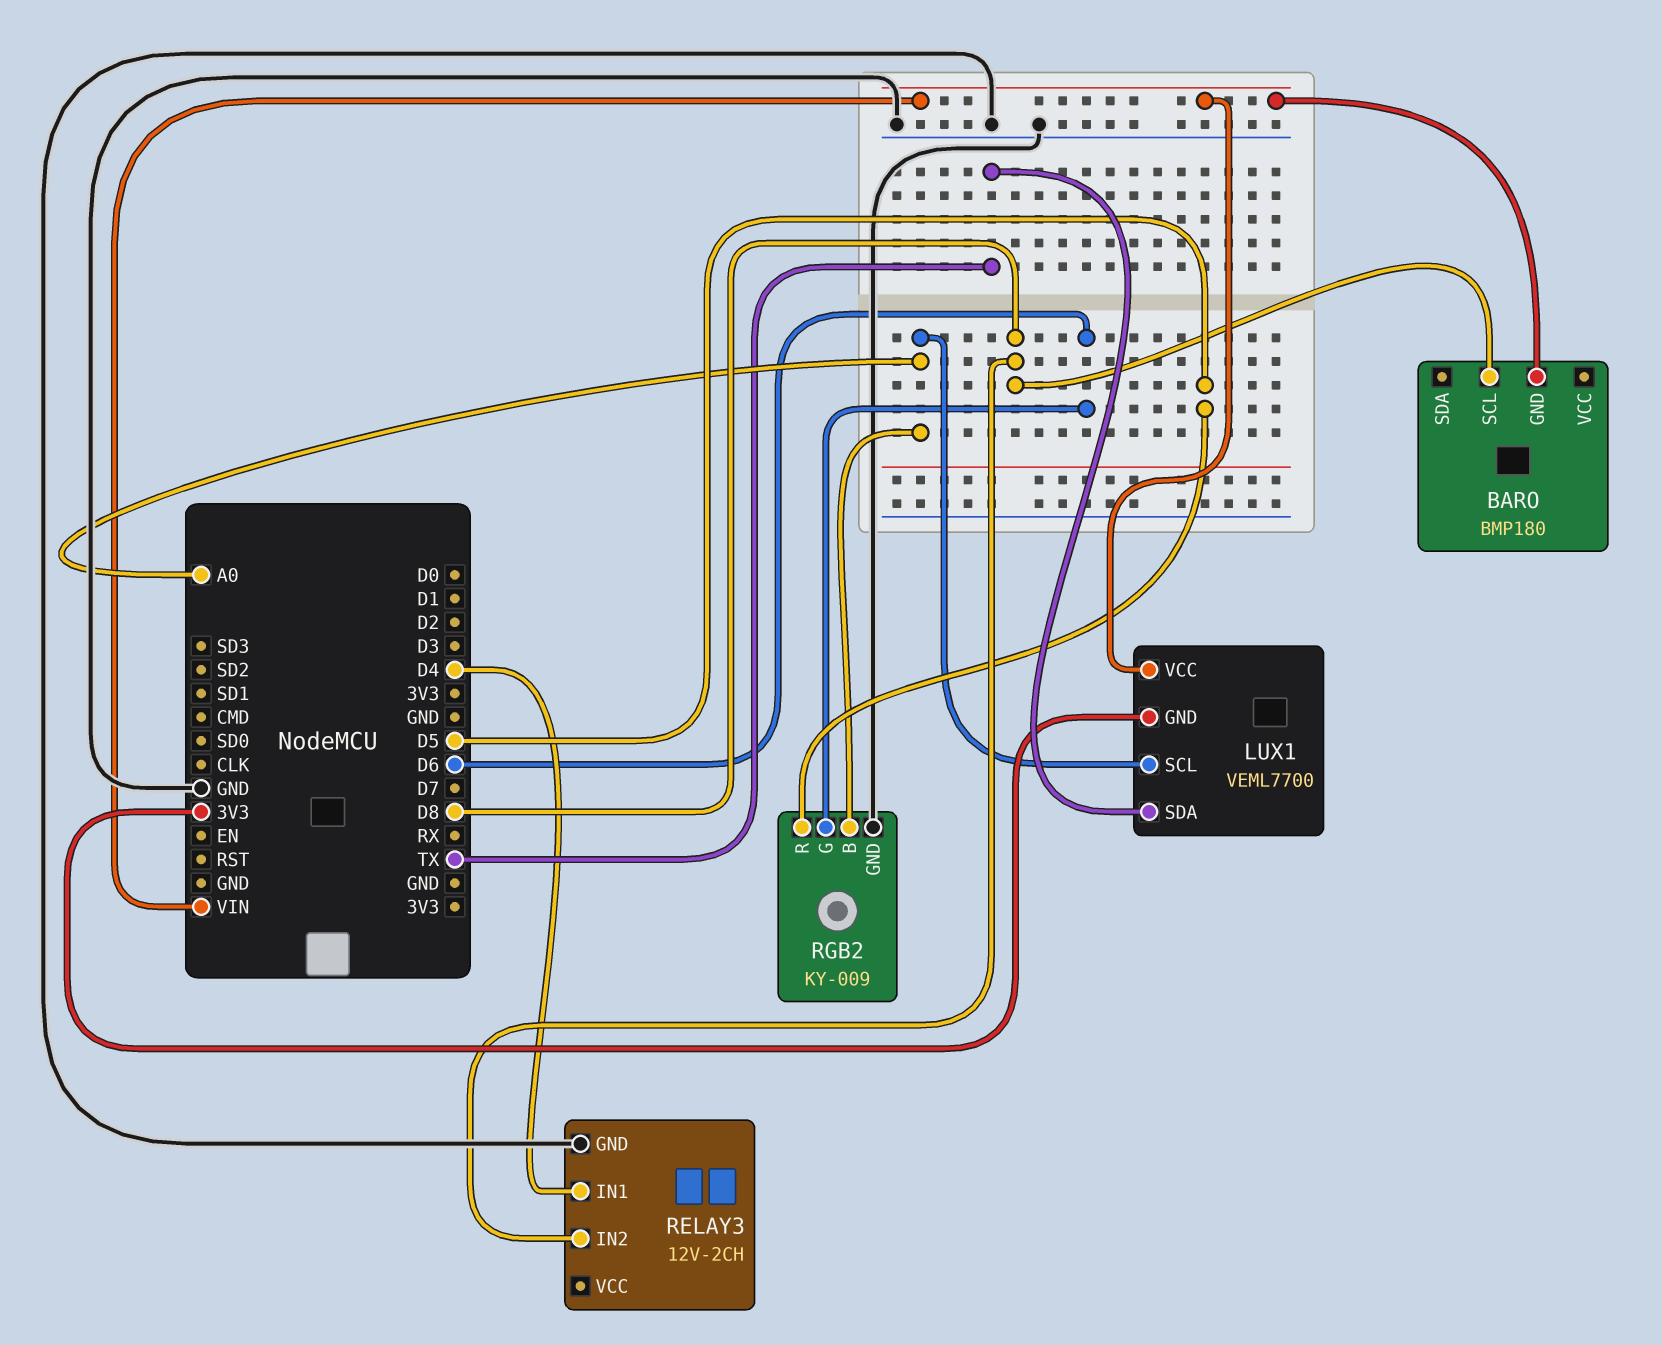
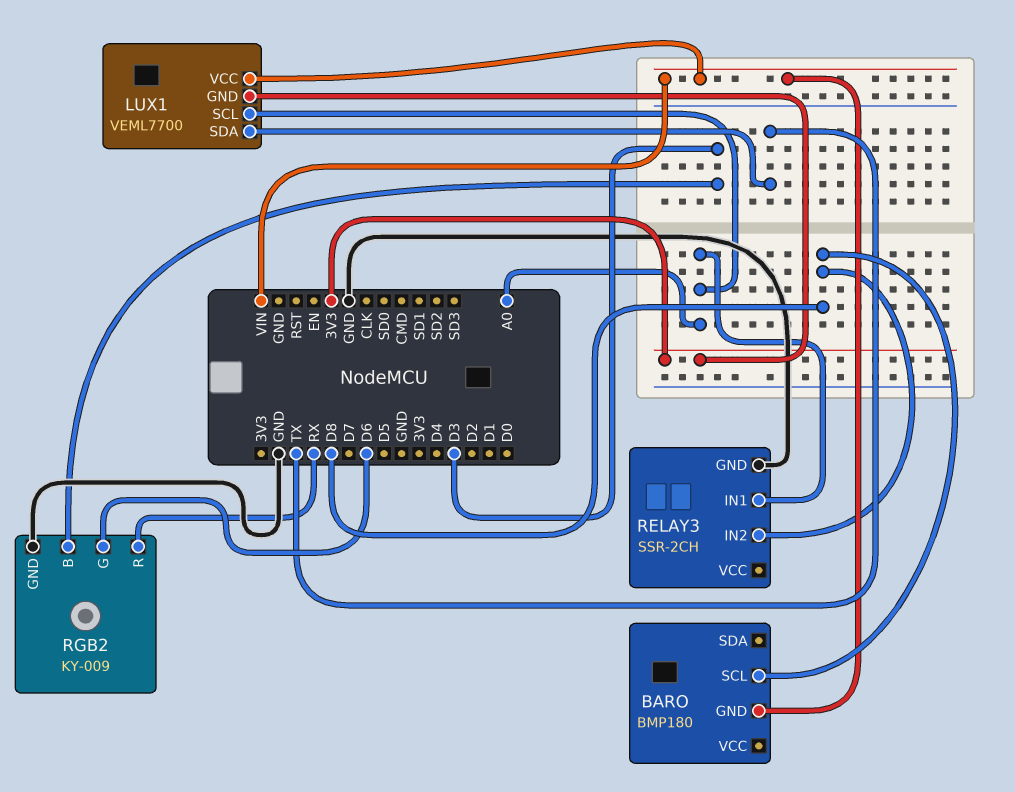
RELAY3: 12V-2CH -> SSR-2CH
RELAY3 pin IN1: D4 -> A0
RGB2 pin B: A0 -> D3
RGB2 pin R: D5 -> RX

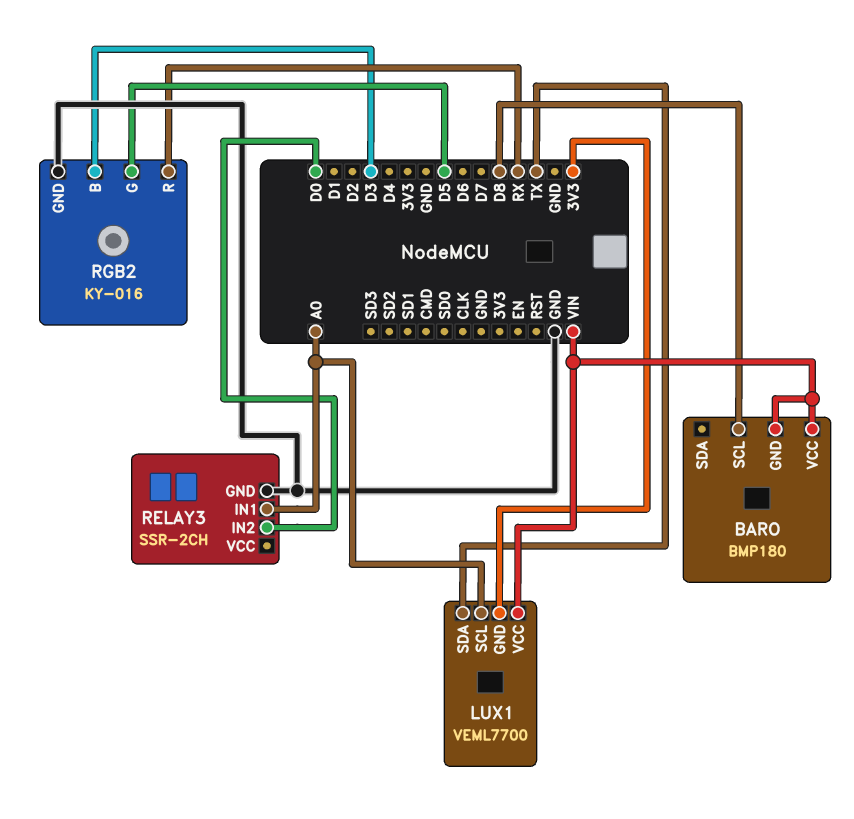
BARO pin VCC: none -> VIN
RELAY3 pin IN2: D8 -> D0
RGB2: KY-009 -> KY-016
RGB2 pin G: D6 -> D5

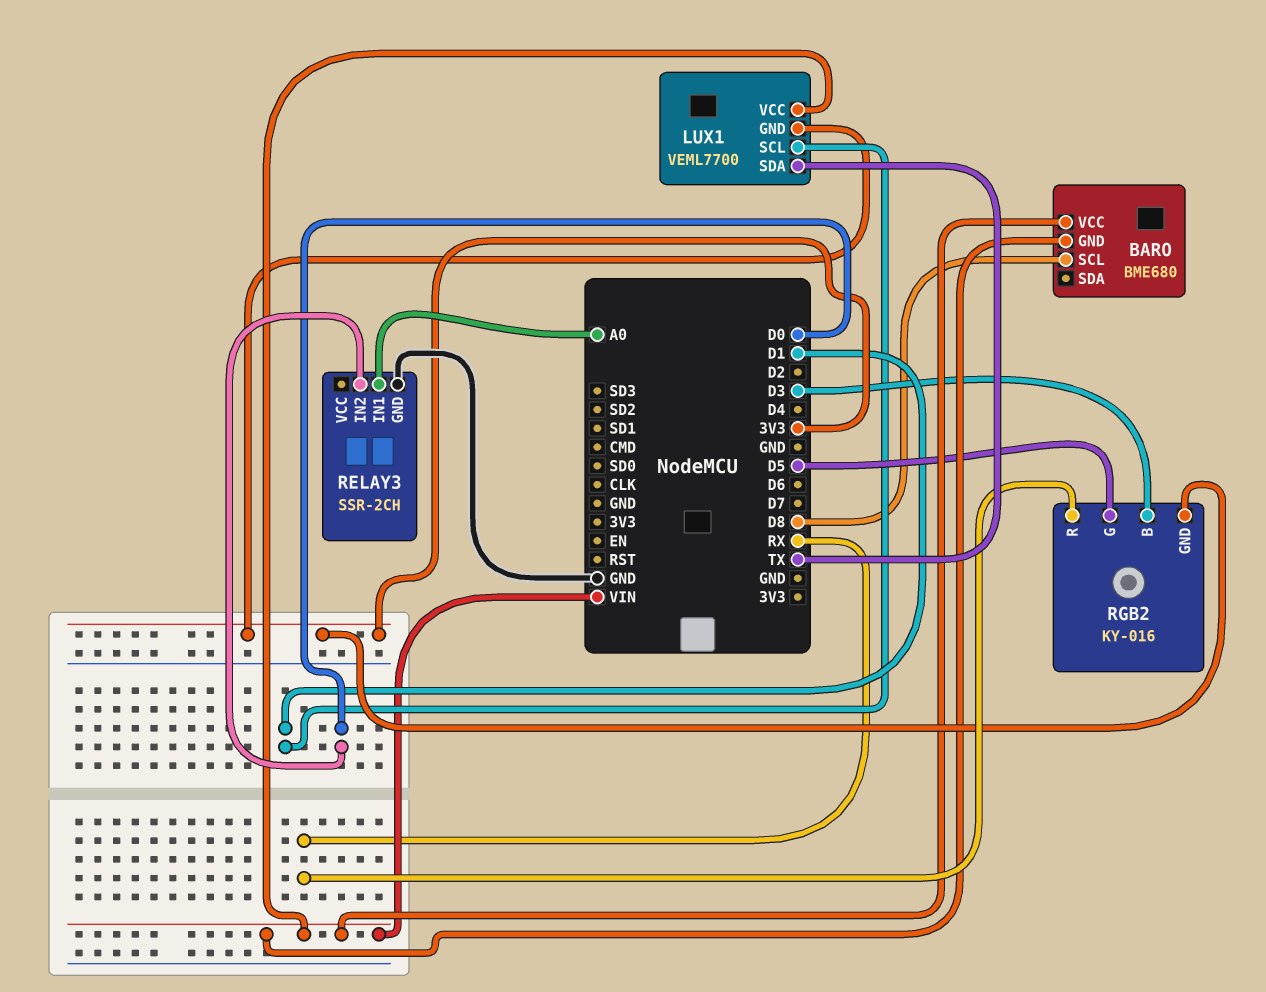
BARO: BMP180 -> BME680
LUX1 pin SCL: A0 -> D1
RGB2 pin GND: GND -> 3V3

